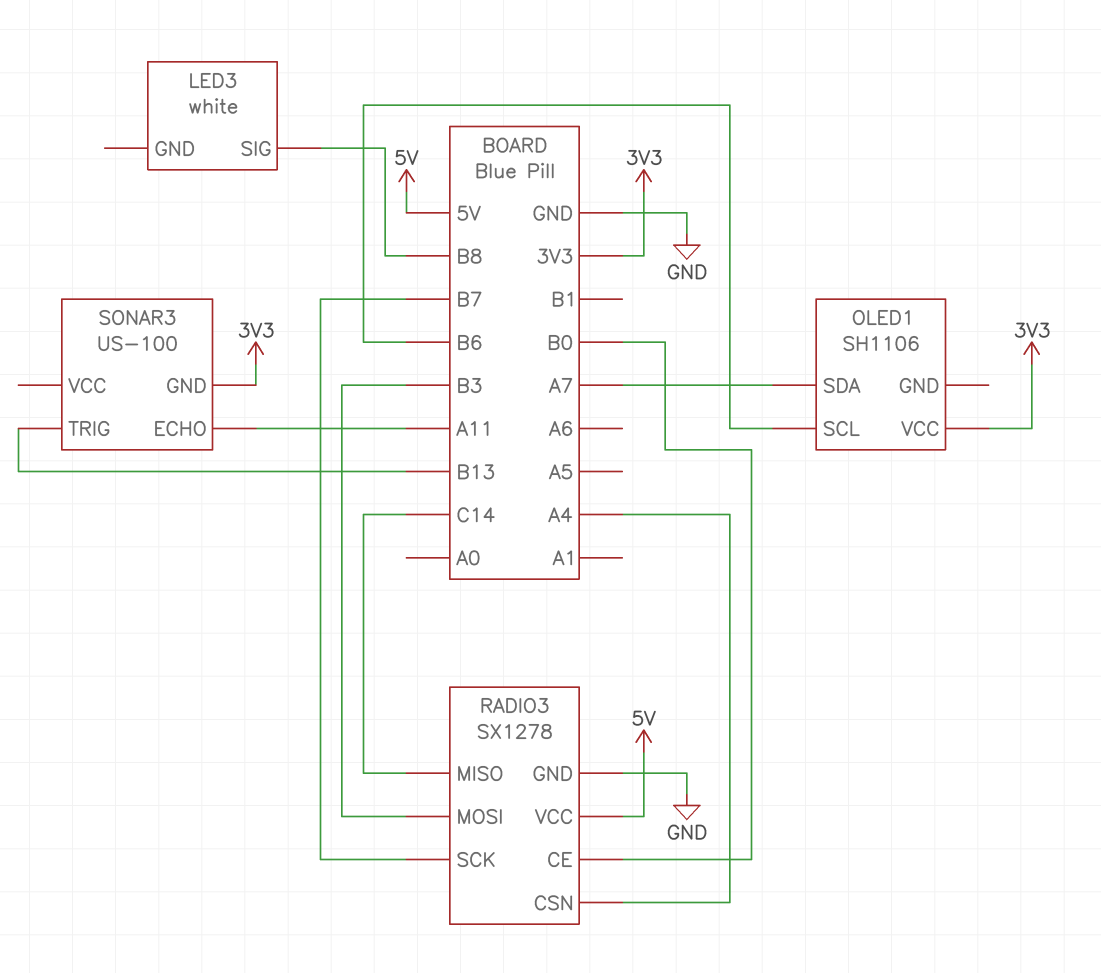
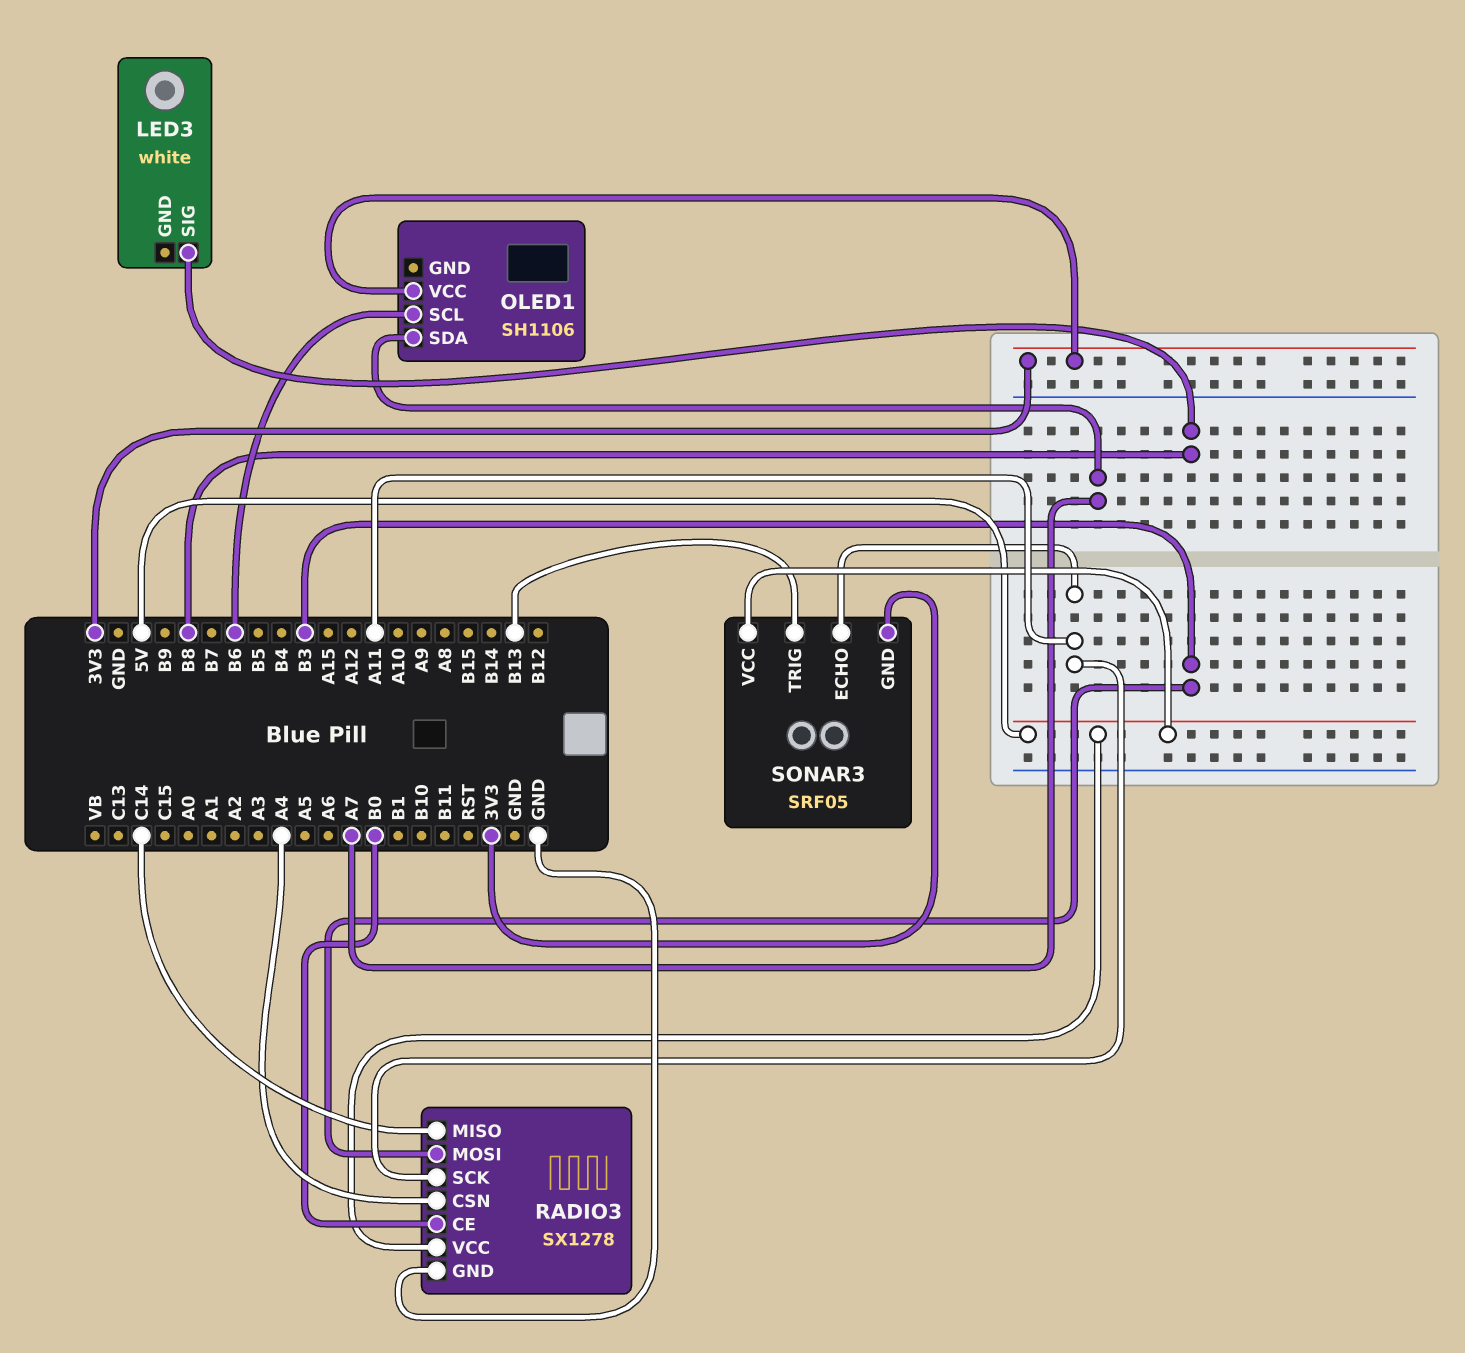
RADIO3 pin SCK: B7 -> A11
SONAR3: US-100 -> SRF05
SONAR3 pin VCC: none -> 5V

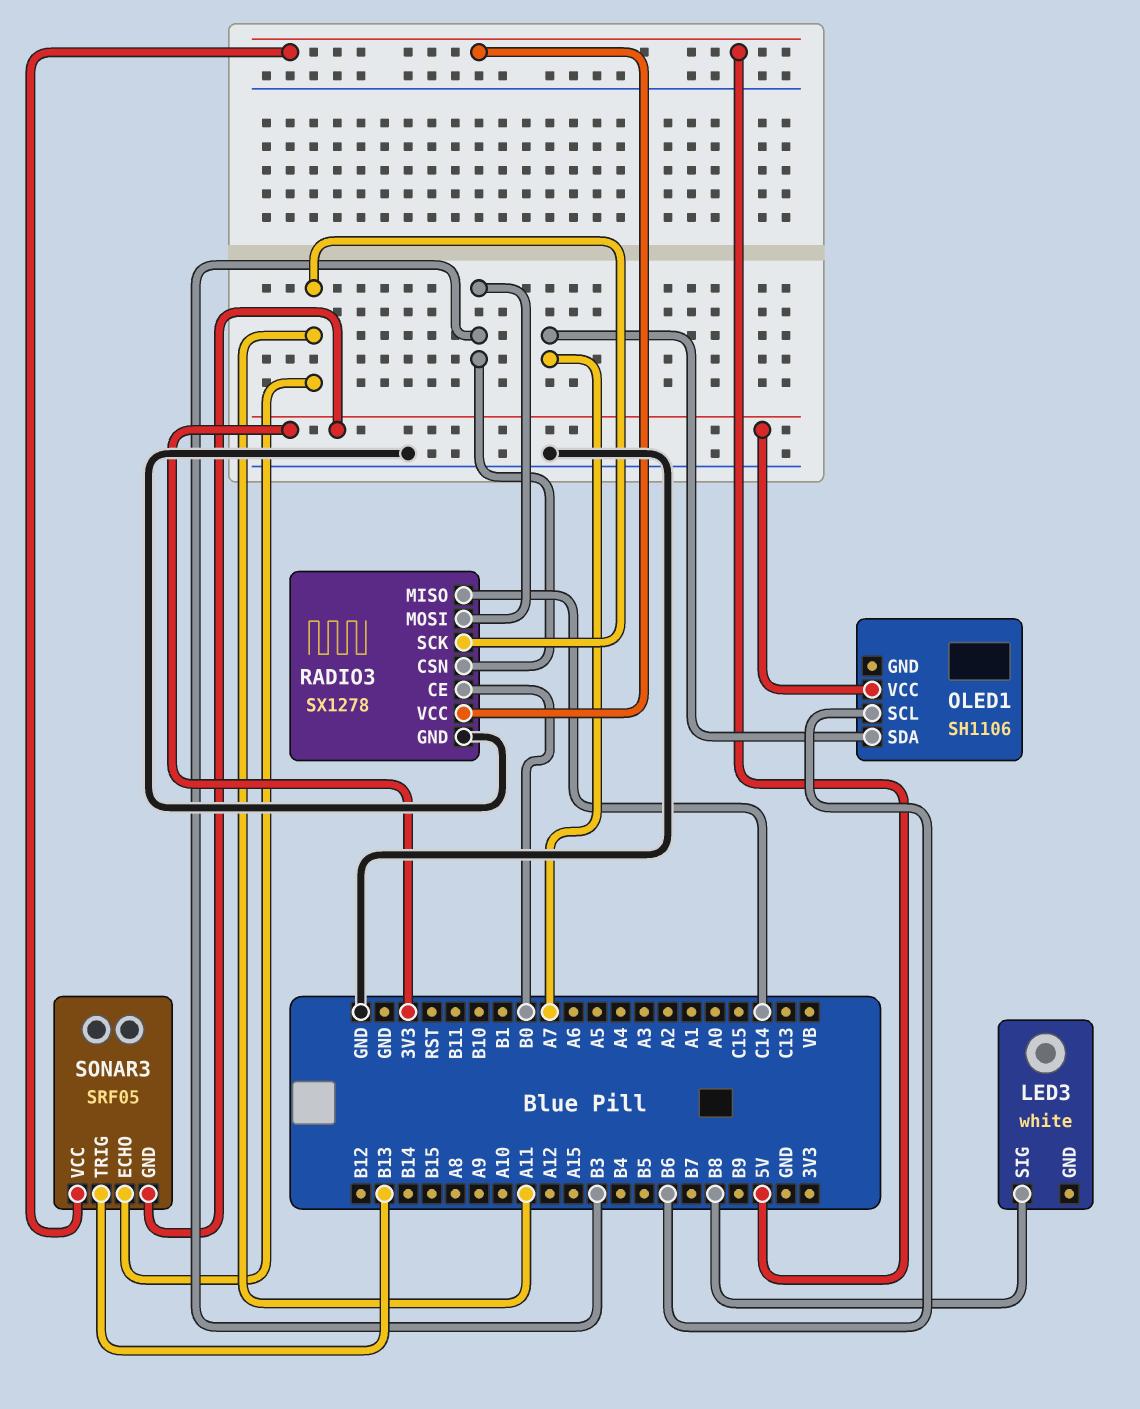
RADIO3 pin CSN: A4 -> B3

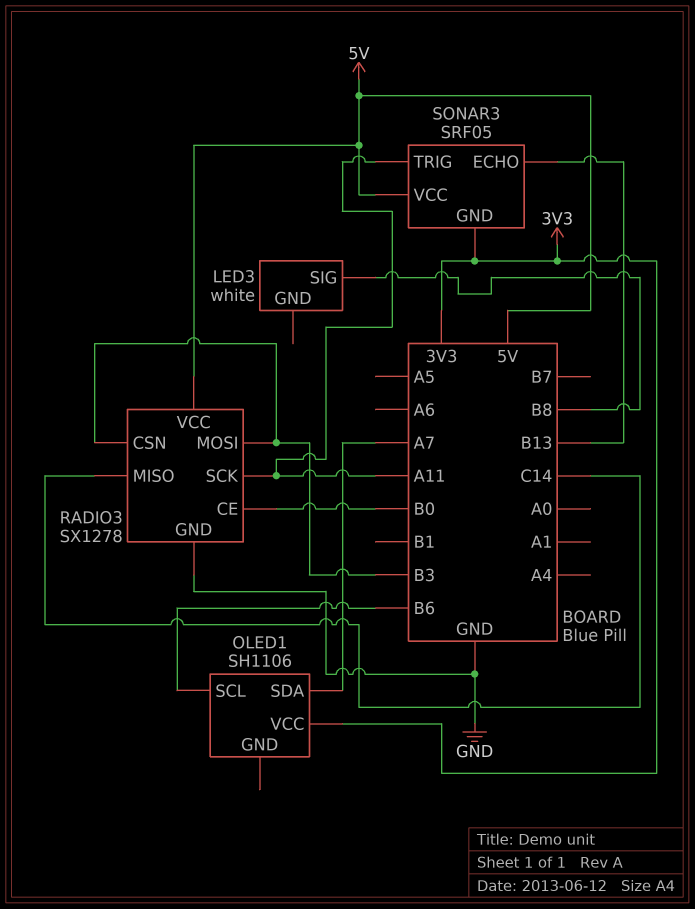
SONAR3 pin ECHO: A11 -> B13
SONAR3 pin TRIG: B13 -> A11

